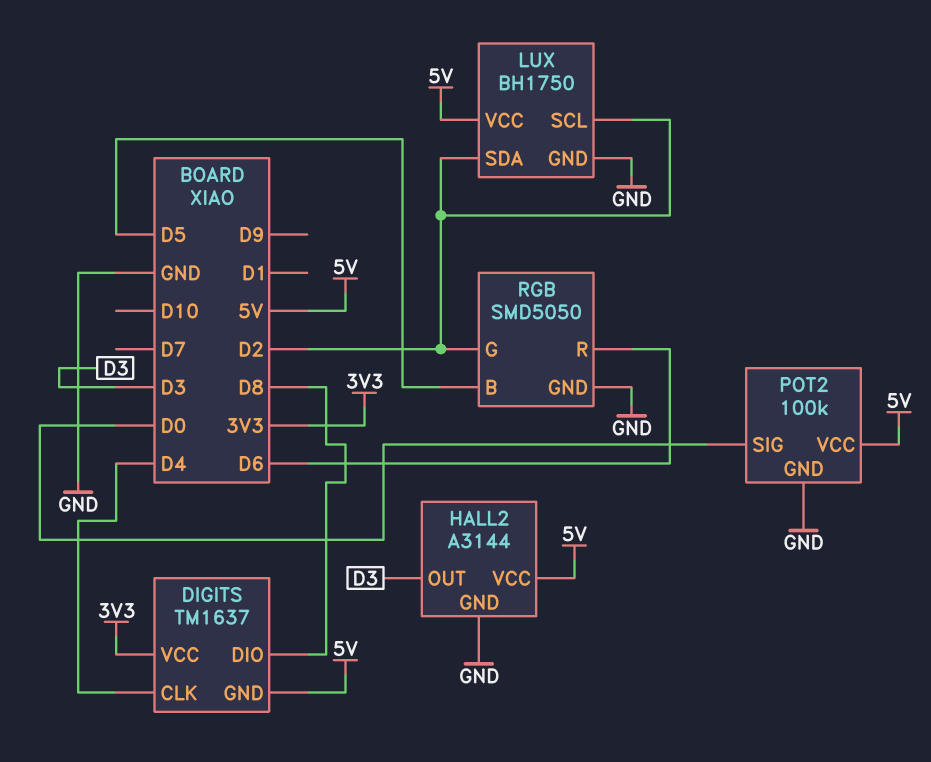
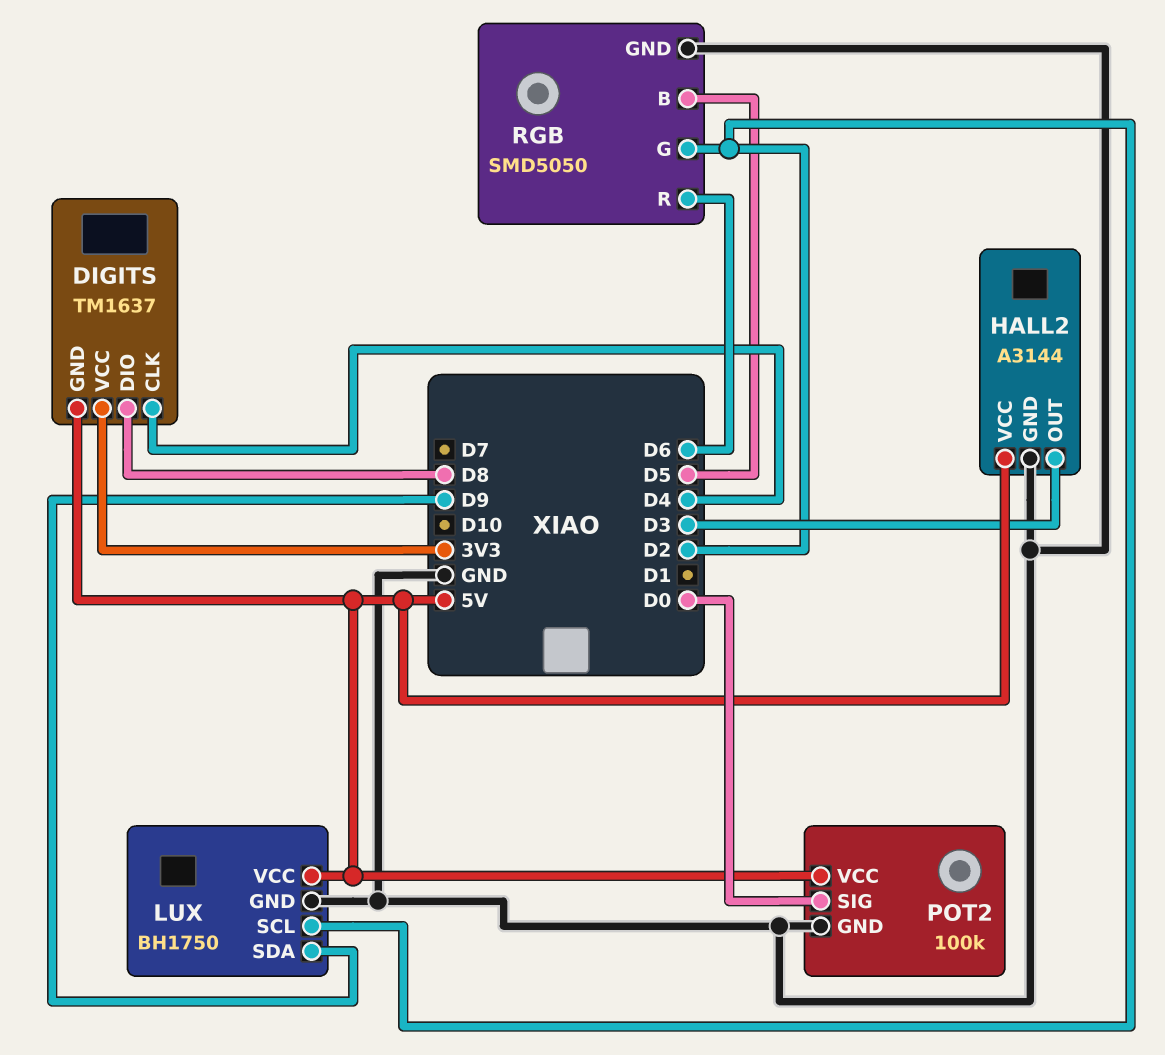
LUX pin SDA: D2 -> D9

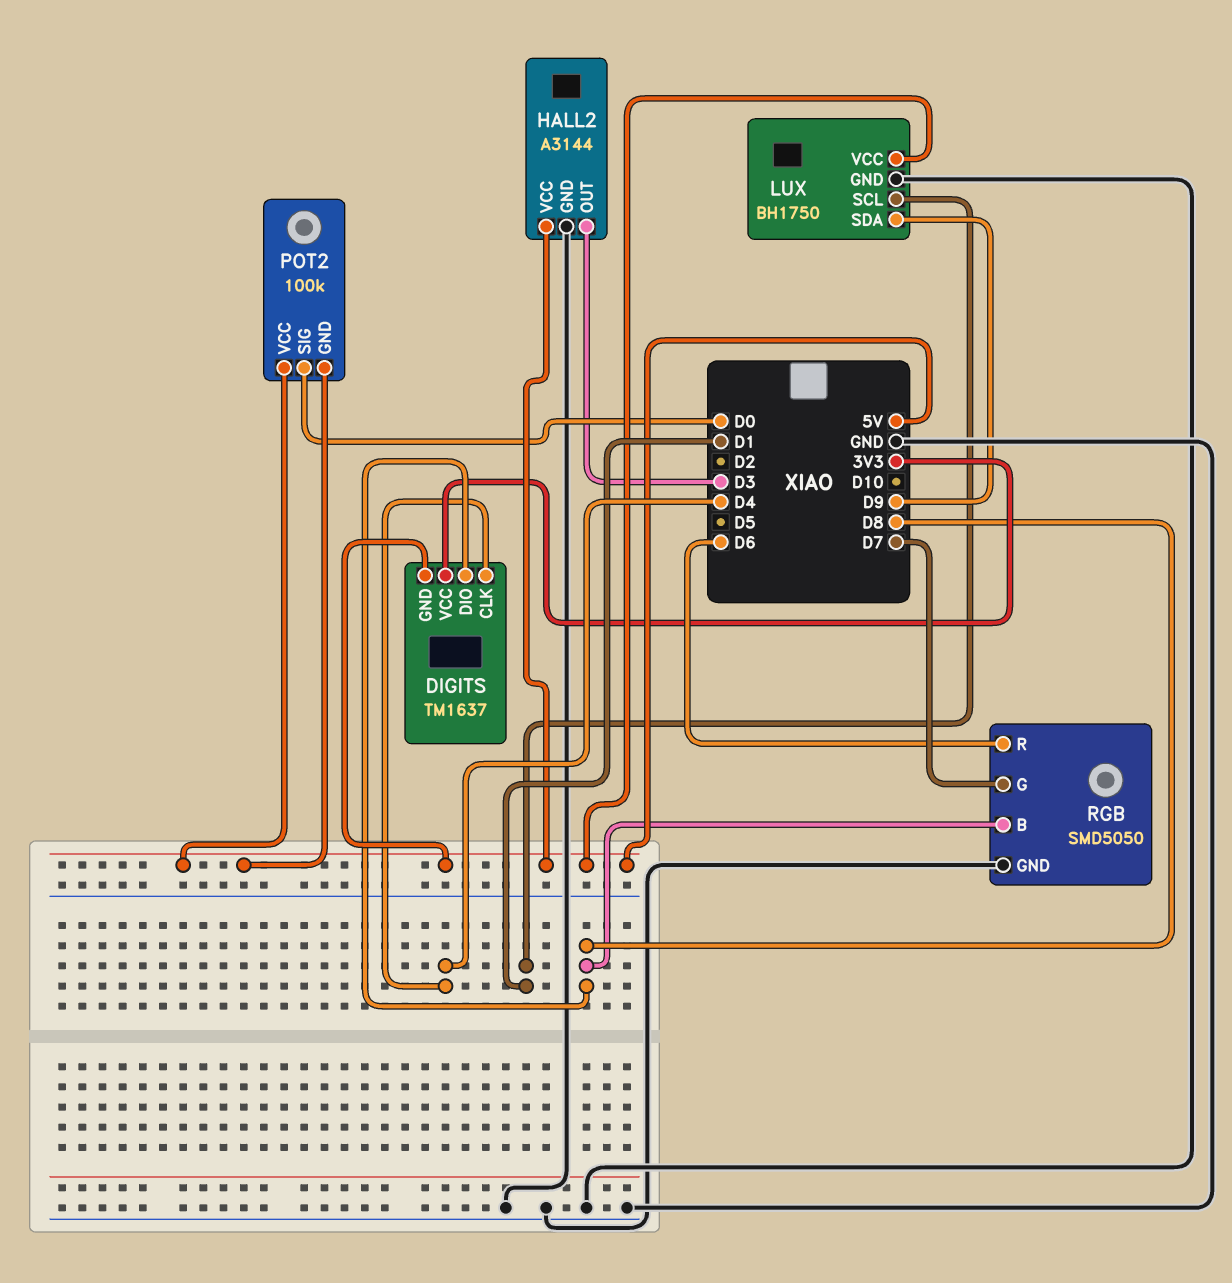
LUX pin SCL: D2 -> D1
POT2 pin GND: GND -> 5V
RGB pin B: D5 -> D8
RGB pin G: D2 -> D7

